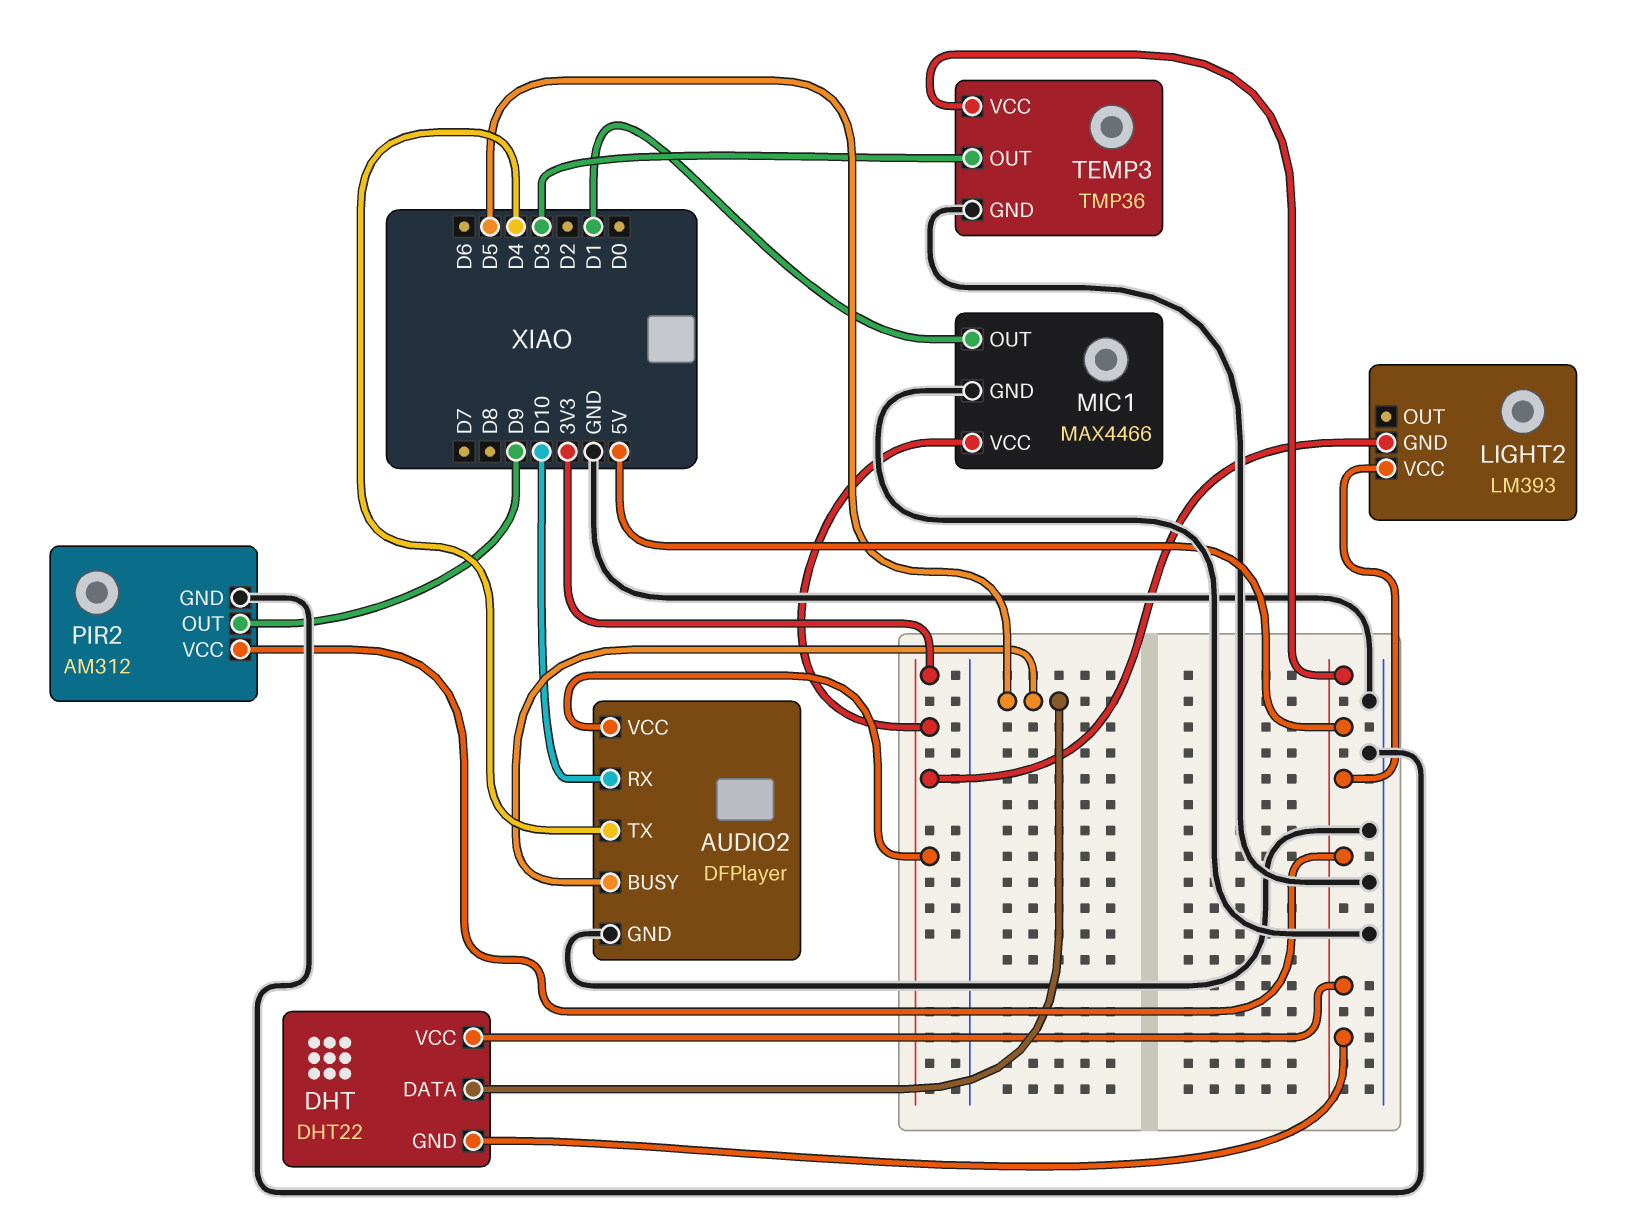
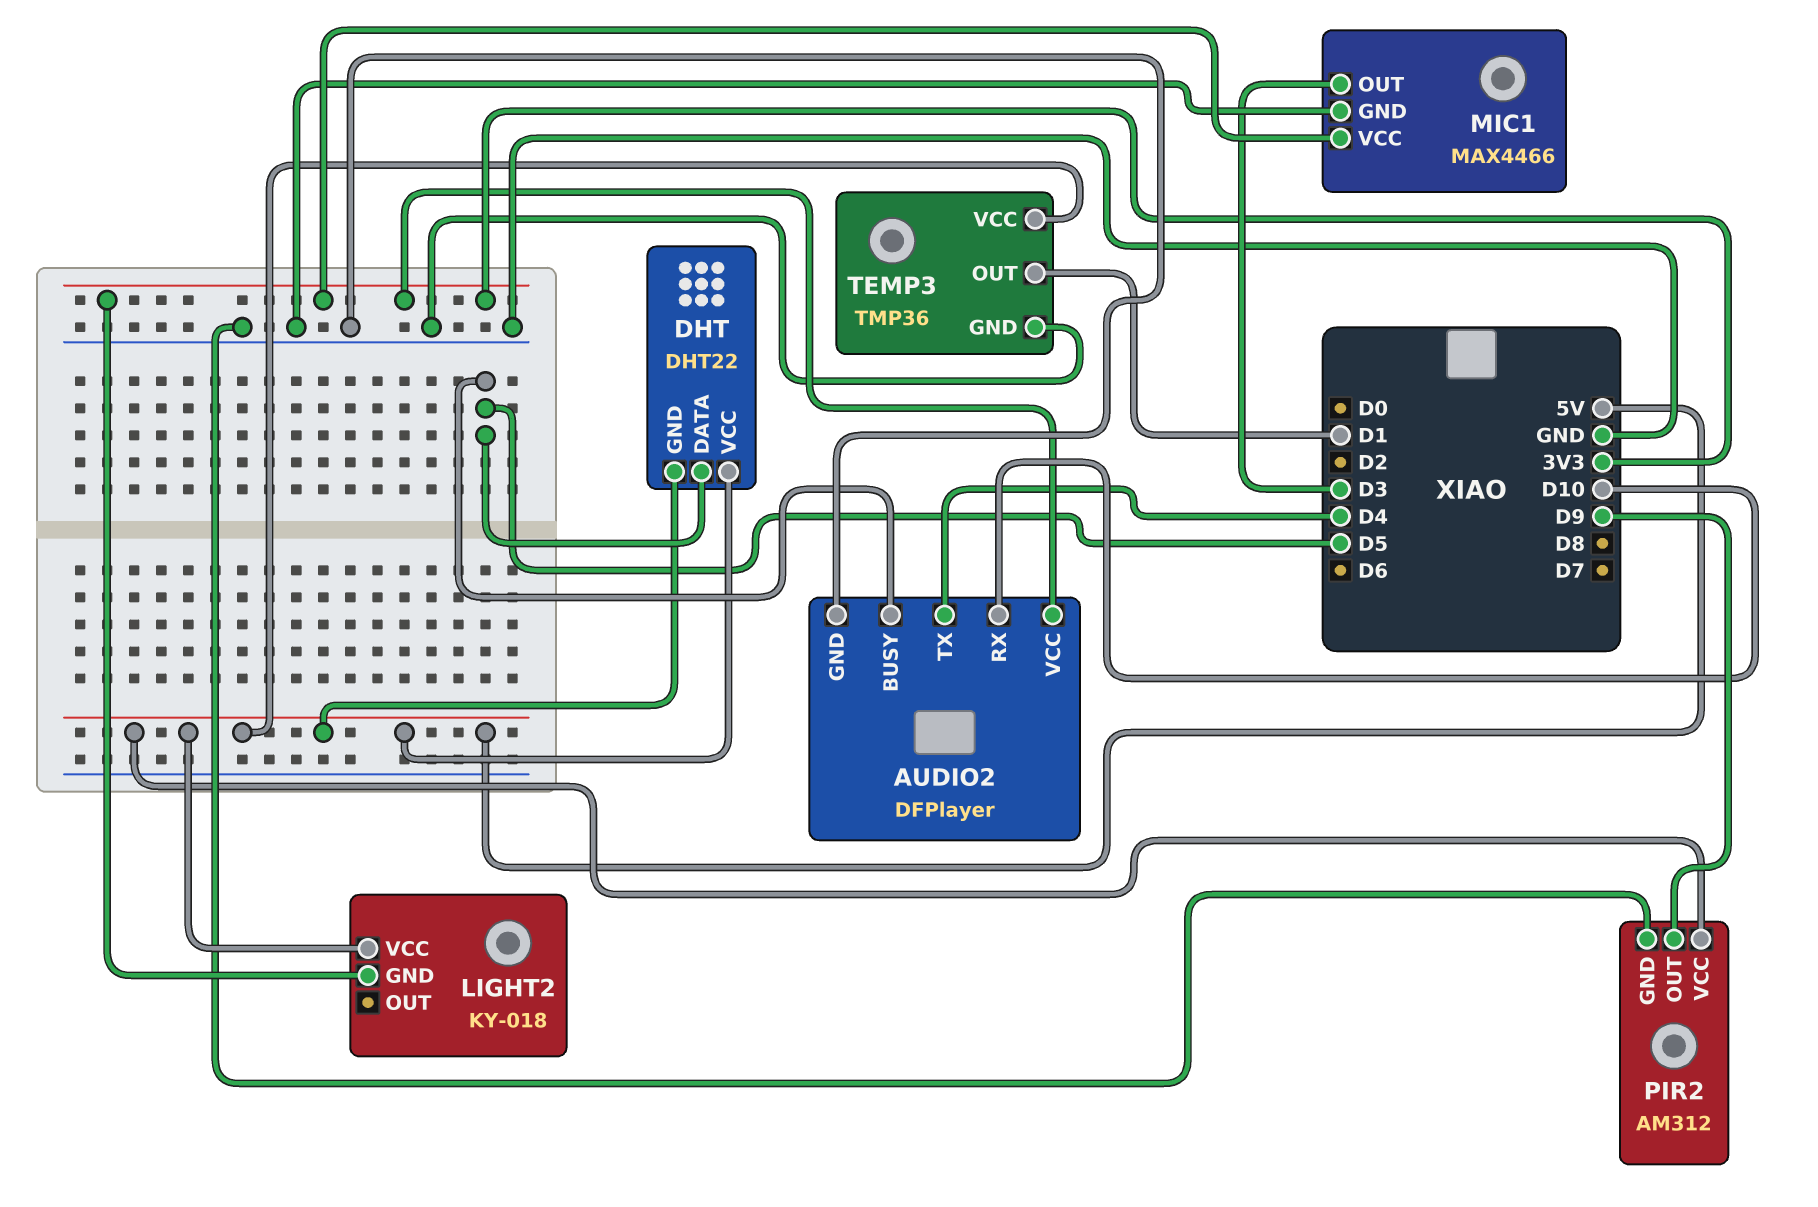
LIGHT2: LM393 -> KY-018
MIC1 pin OUT: D1 -> D3
TEMP3 pin OUT: D3 -> D1

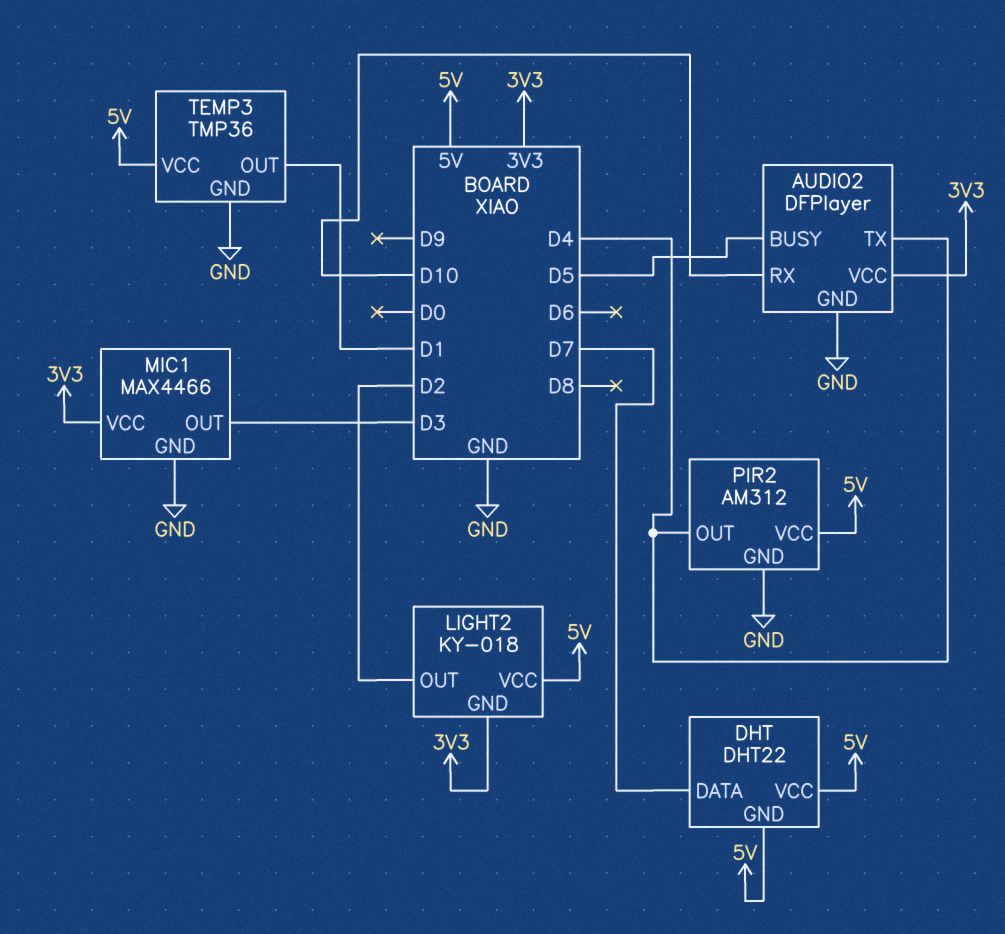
DHT pin DATA: D5 -> D7
LIGHT2 pin OUT: none -> D2
PIR2 pin OUT: D9 -> D4

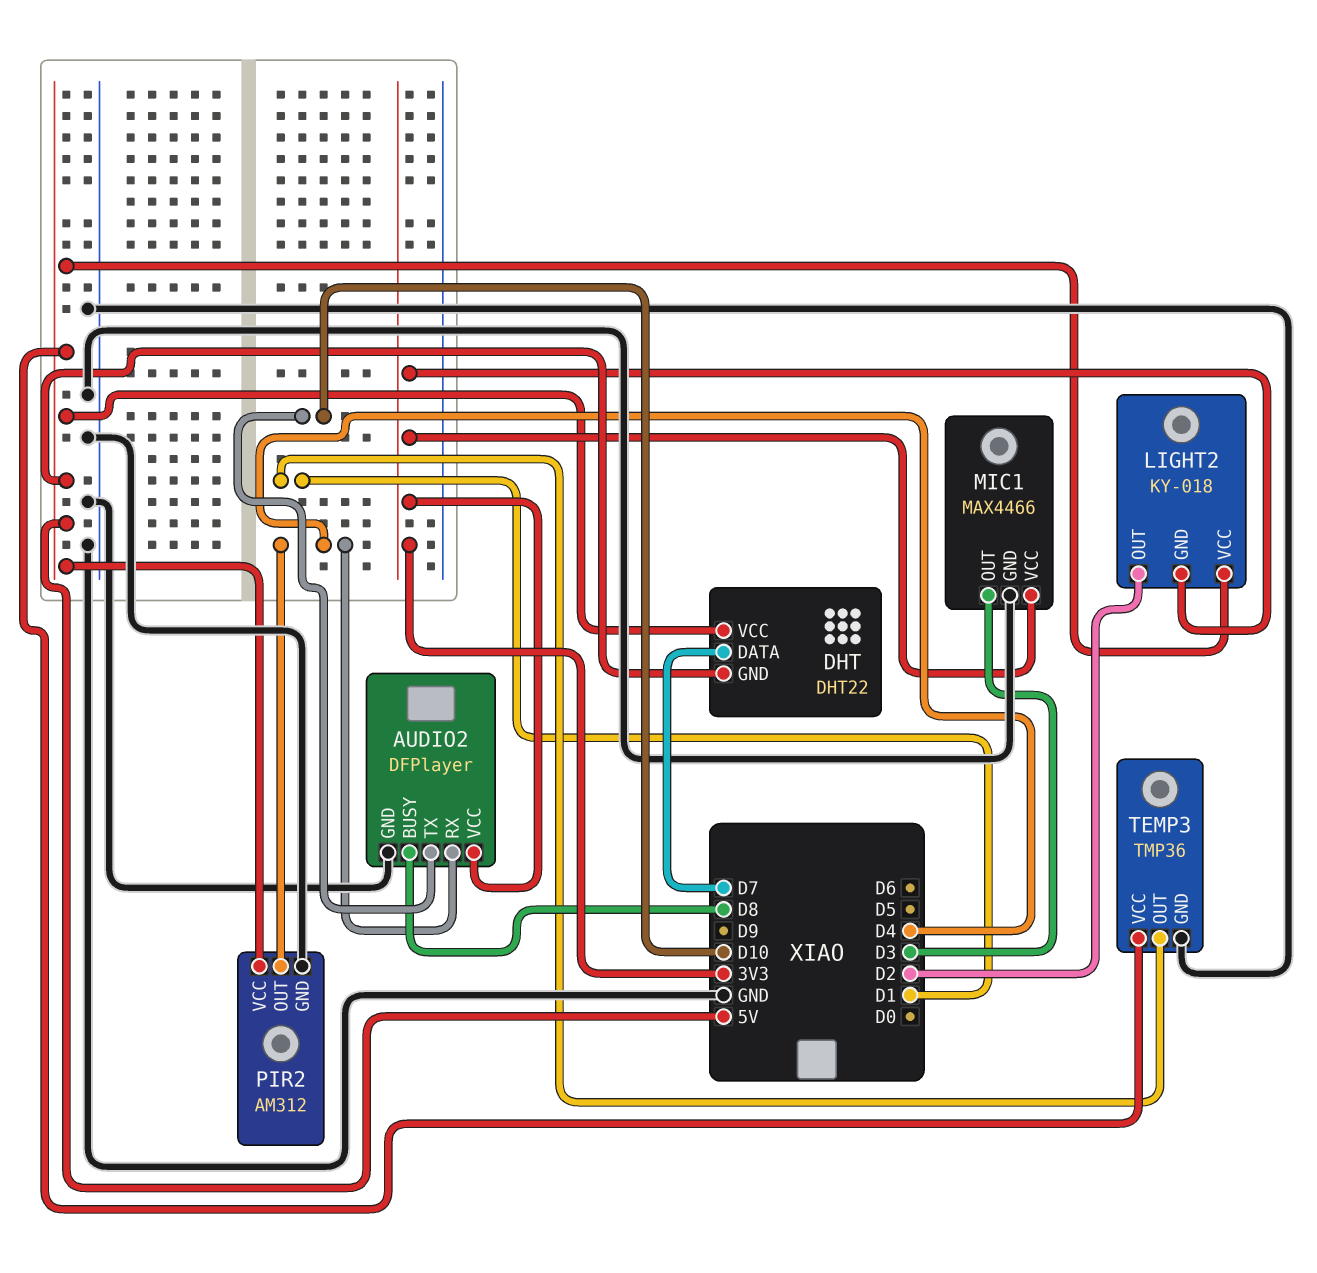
AUDIO2 pin BUSY: D5 -> D8
AUDIO2 pin RX: D10 -> D4
AUDIO2 pin TX: D4 -> D10

